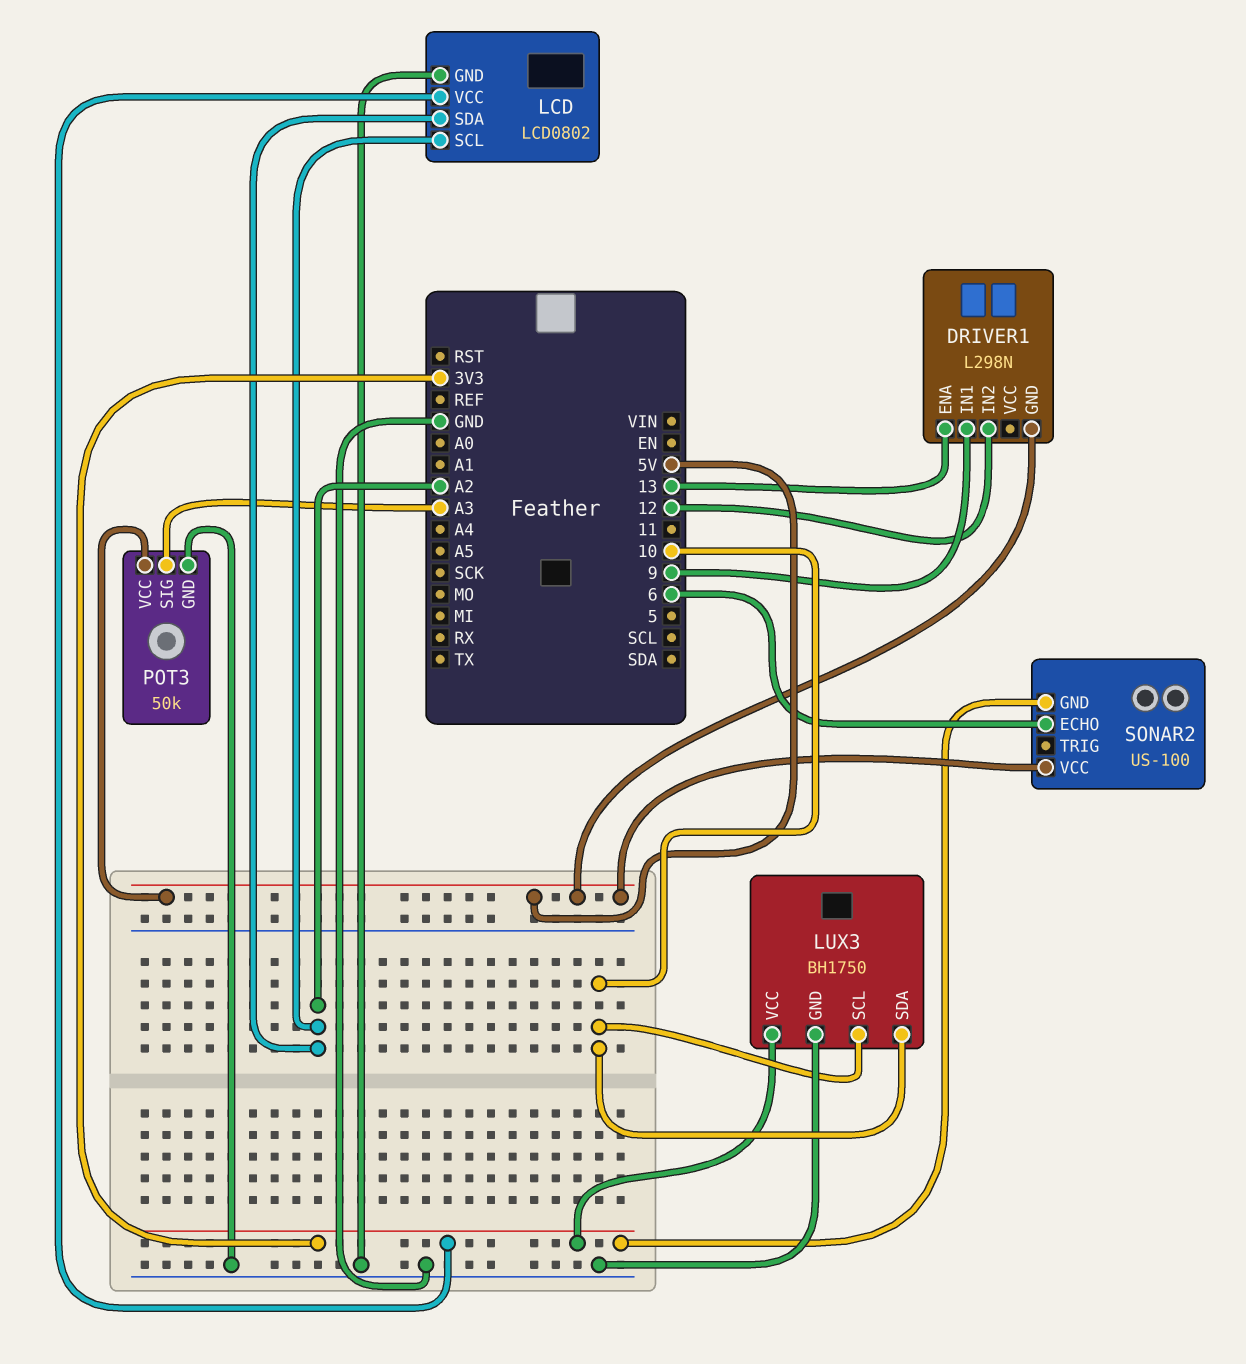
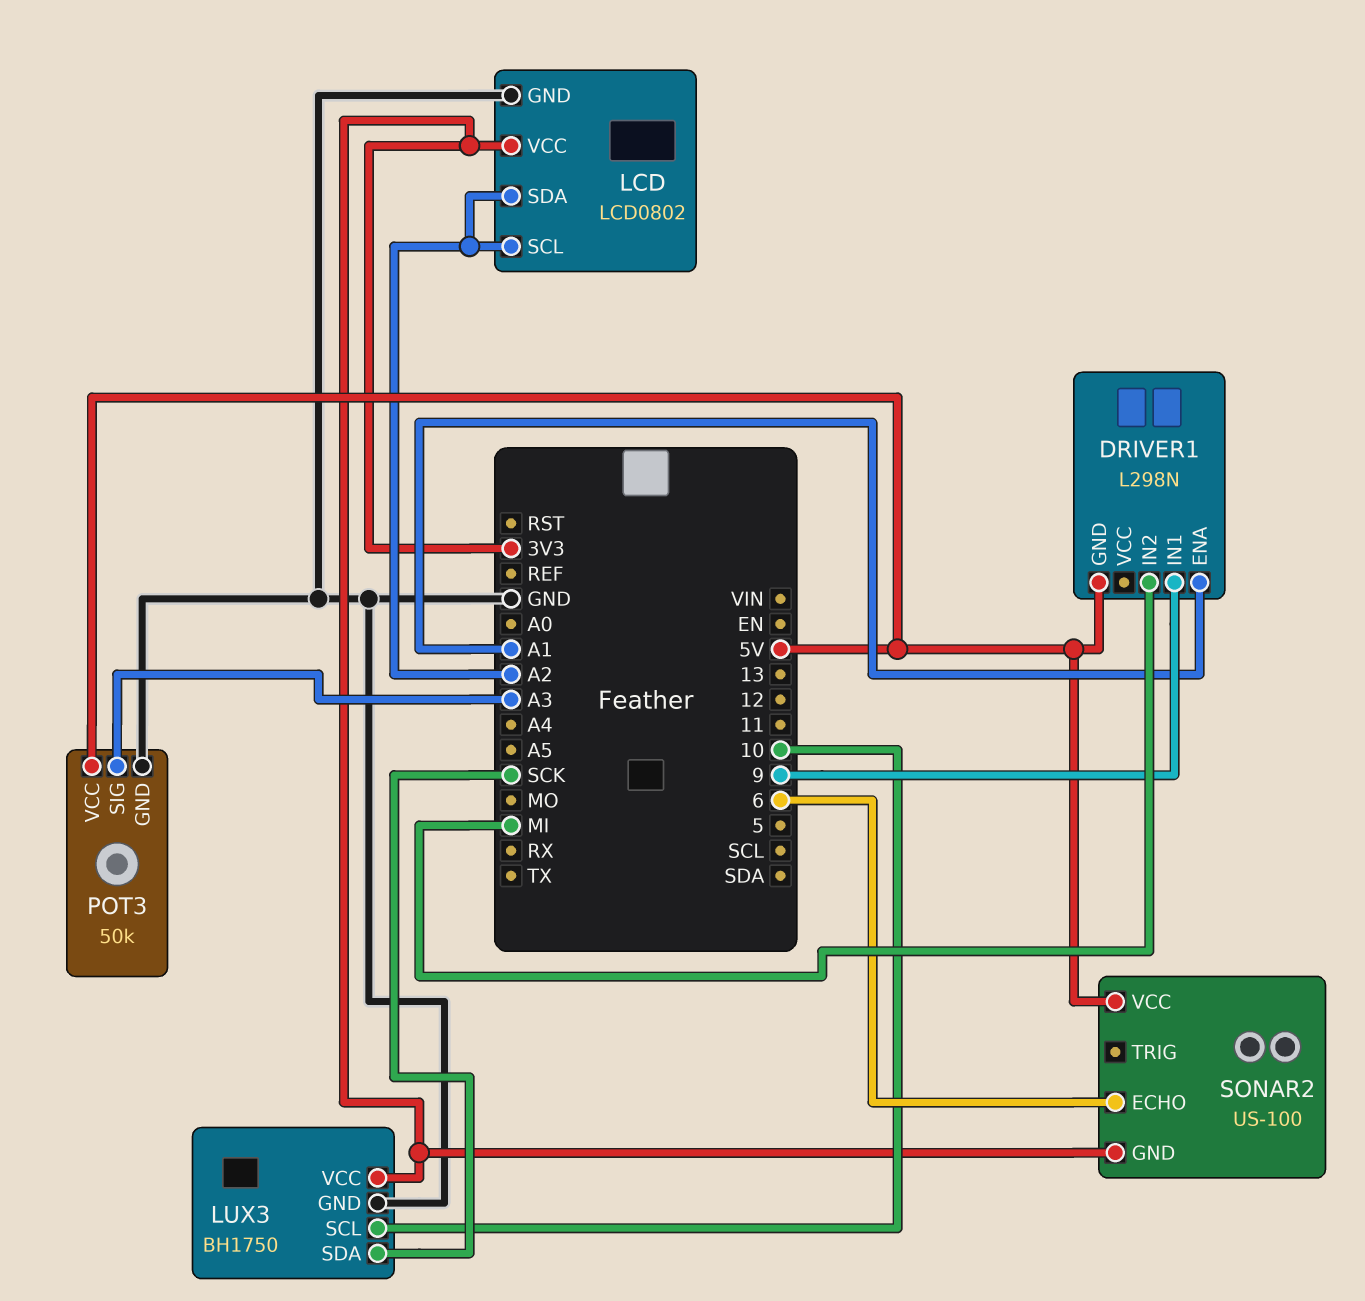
DRIVER1 pin ENA: 13 -> A1
DRIVER1 pin IN2: 12 -> MI
LUX3 pin SDA: 10 -> SCK

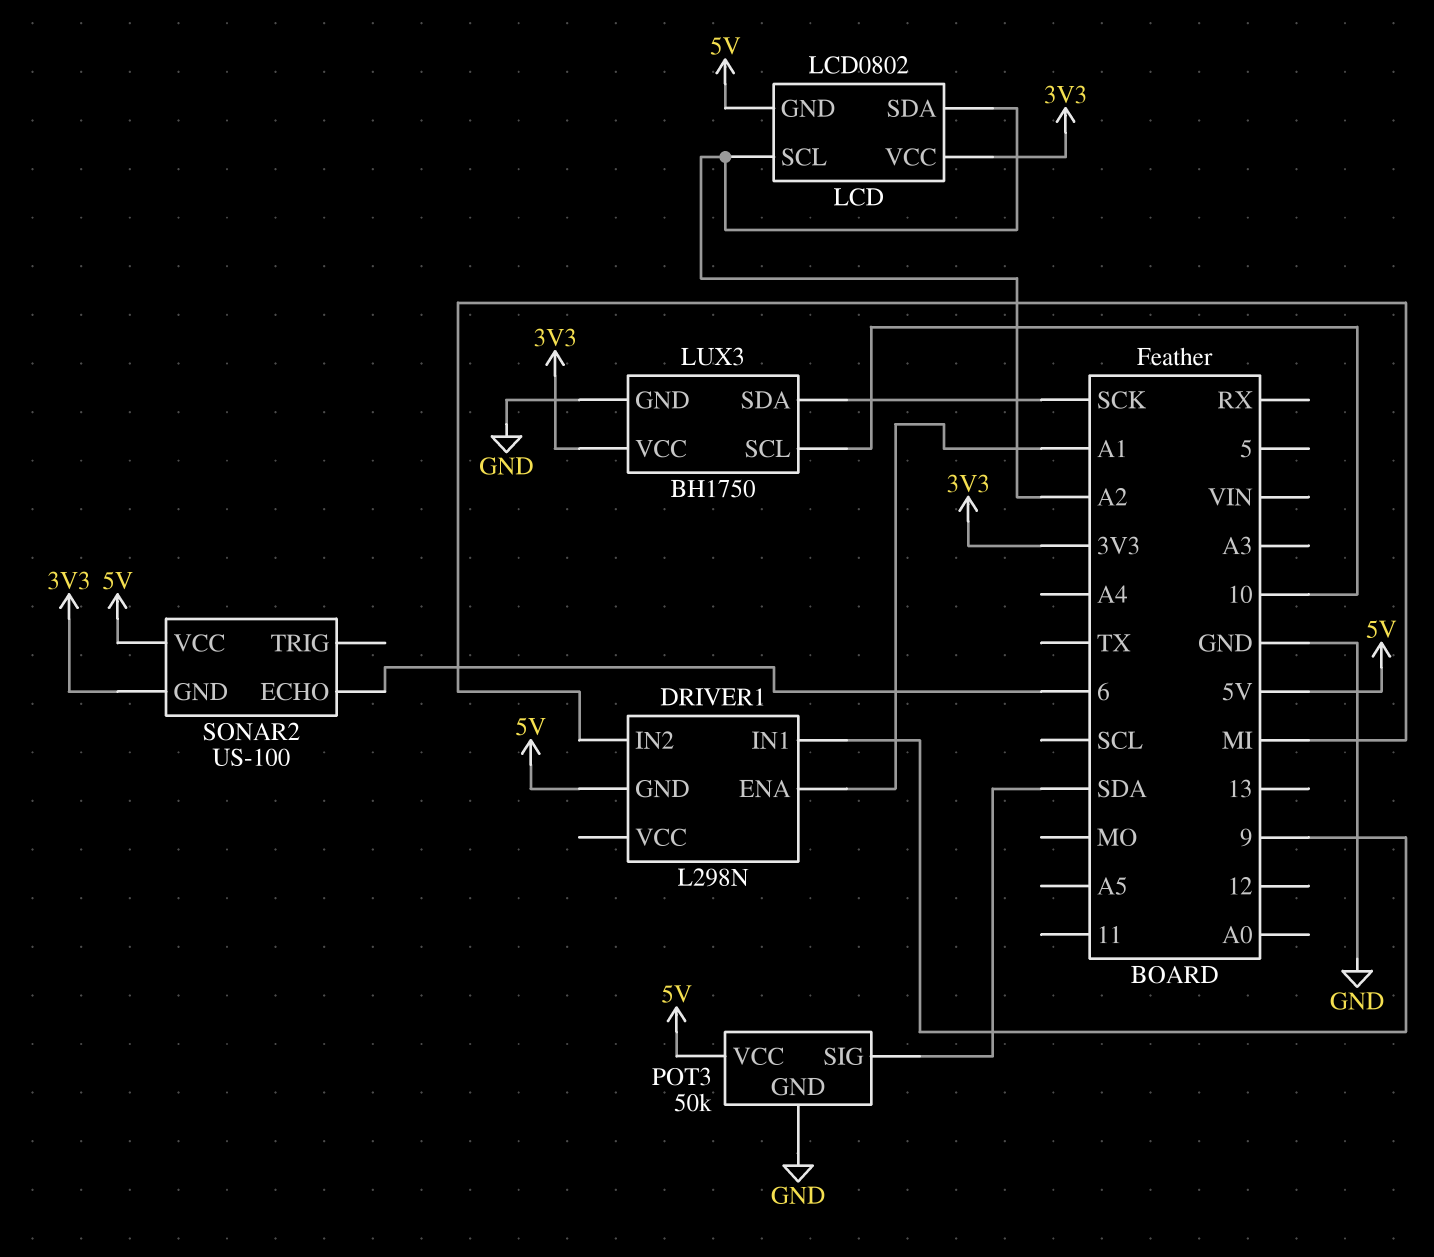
LCD pin GND: GND -> 5V
POT3 pin SIG: A3 -> SDA

